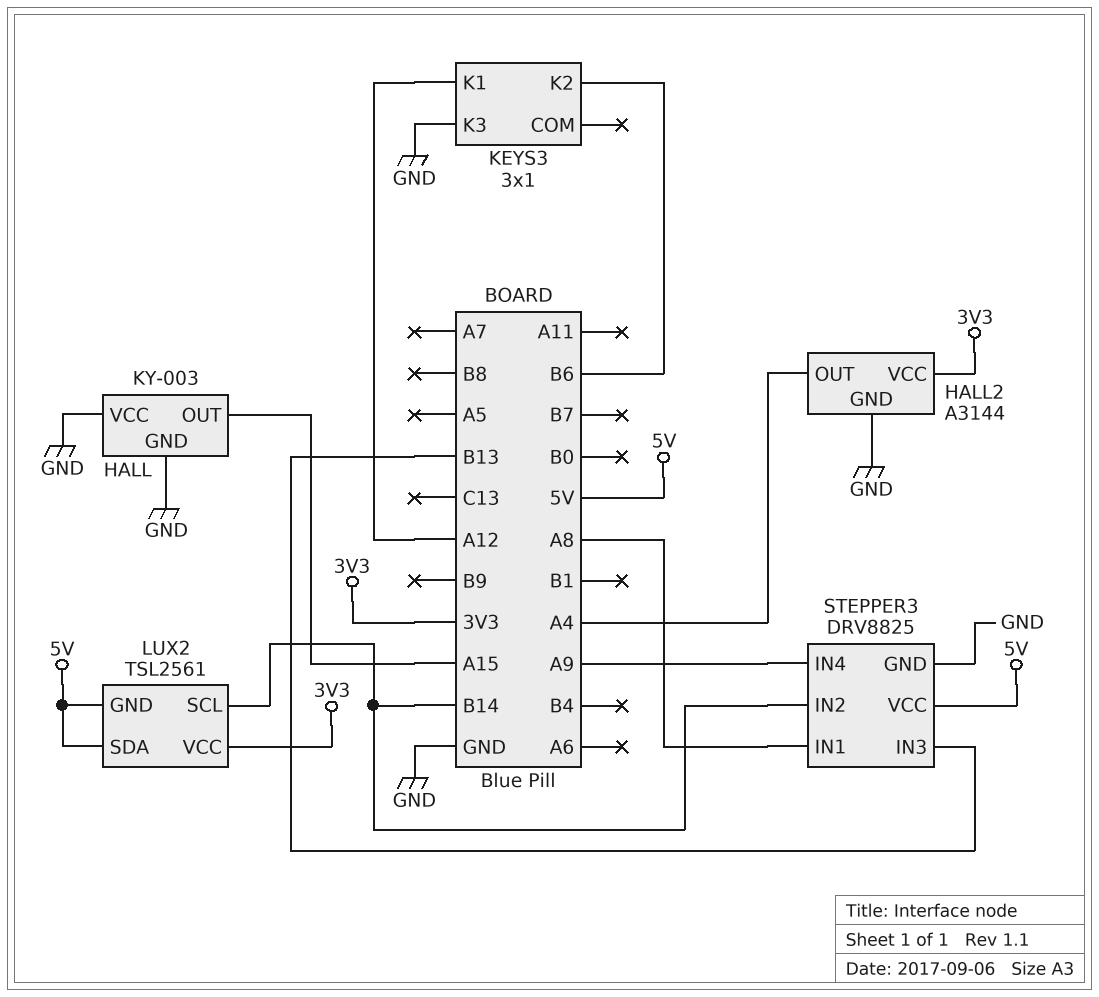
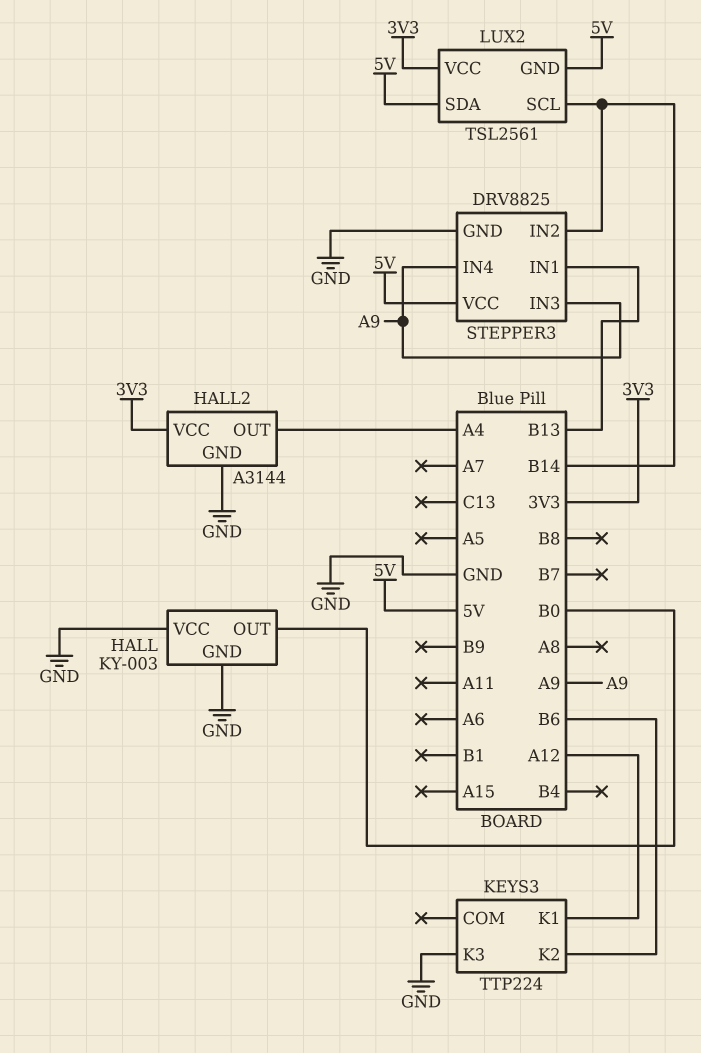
HALL pin OUT: A15 -> B0
KEYS3: 3x1 -> TTP224
STEPPER3 pin IN1: A8 -> B13
STEPPER3 pin IN3: B13 -> A9

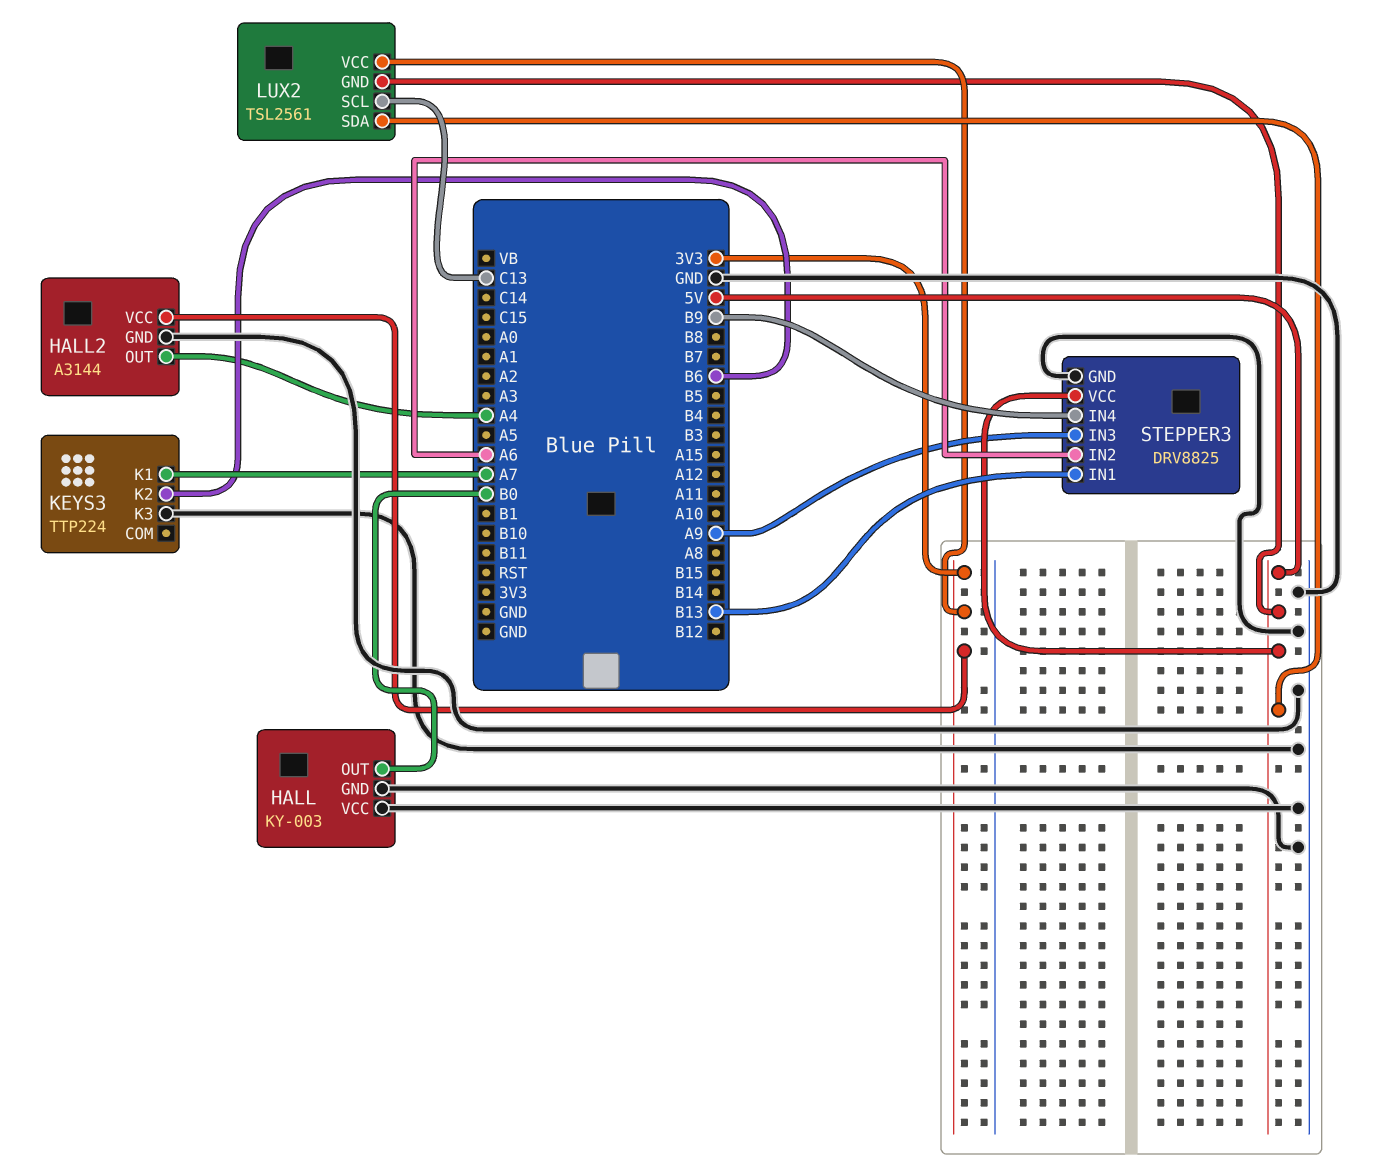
KEYS3 pin K1: A12 -> A7
LUX2 pin SCL: B14 -> C13
STEPPER3 pin IN2: B14 -> A6
STEPPER3 pin IN4: A9 -> B9

